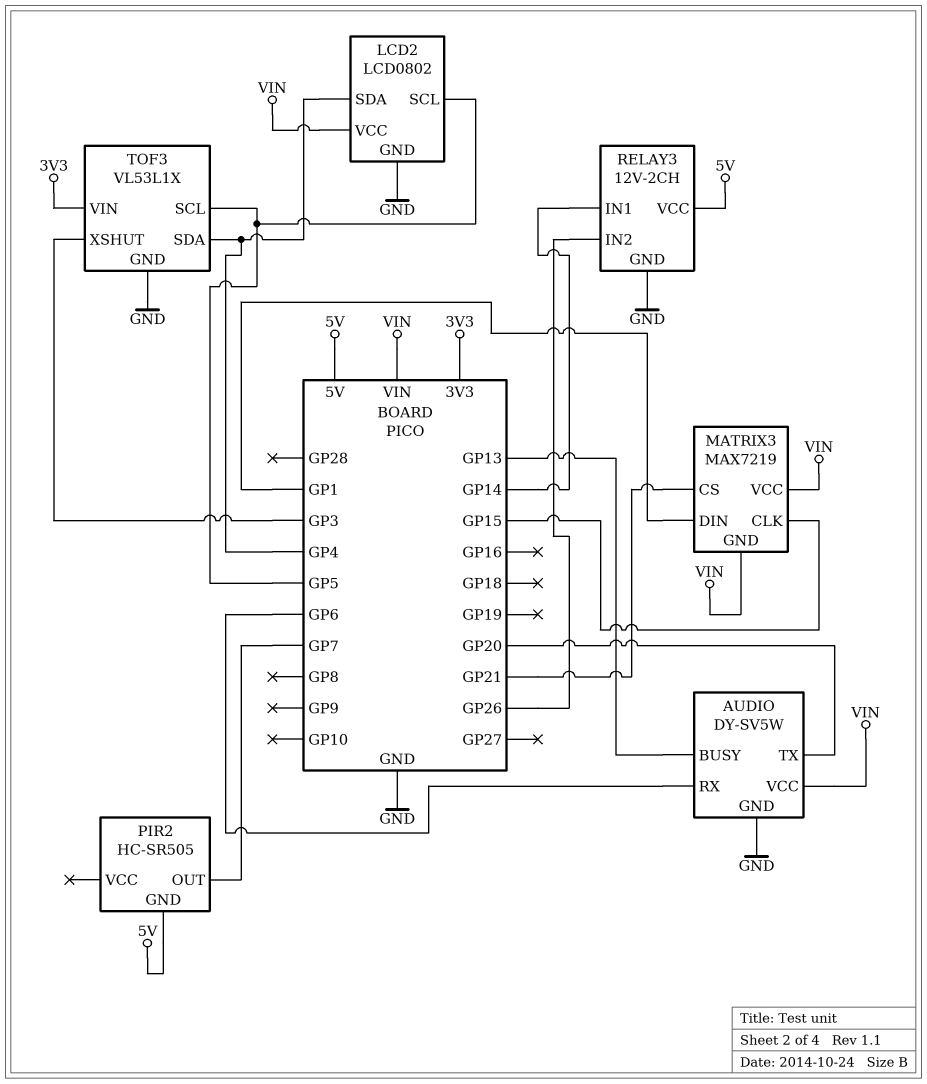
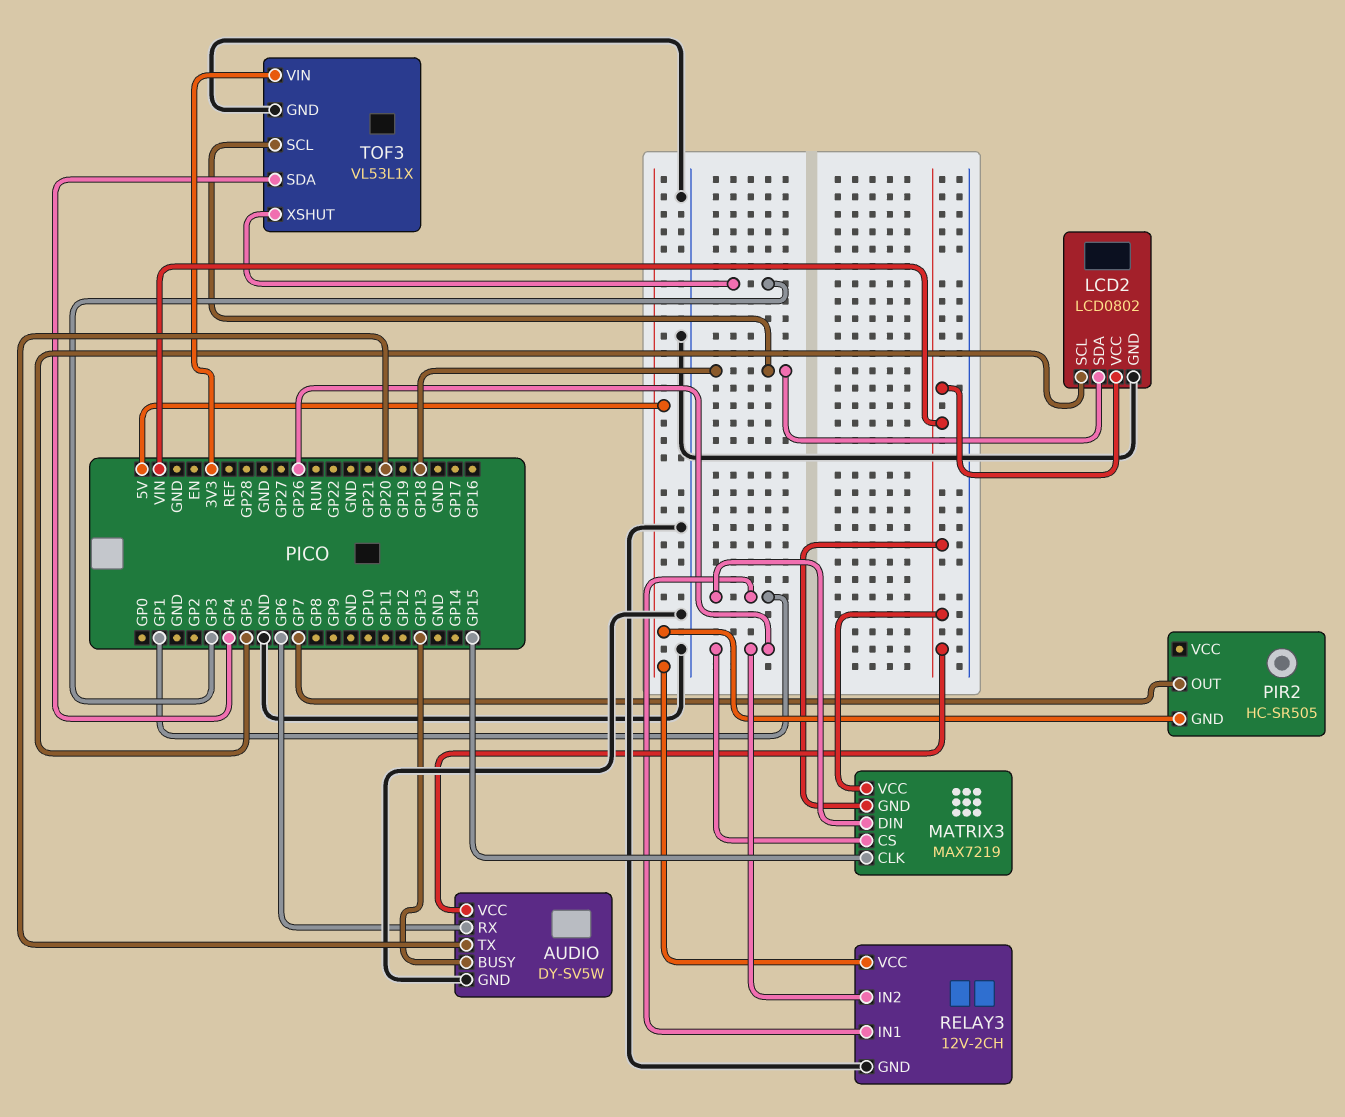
LCD2 pin SDA: GP4 -> GP18
MATRIX3 pin CS: GP21 -> GP26
RELAY3 pin IN1: GP14 -> GP1
TOF3 pin SCL: GP5 -> GP18

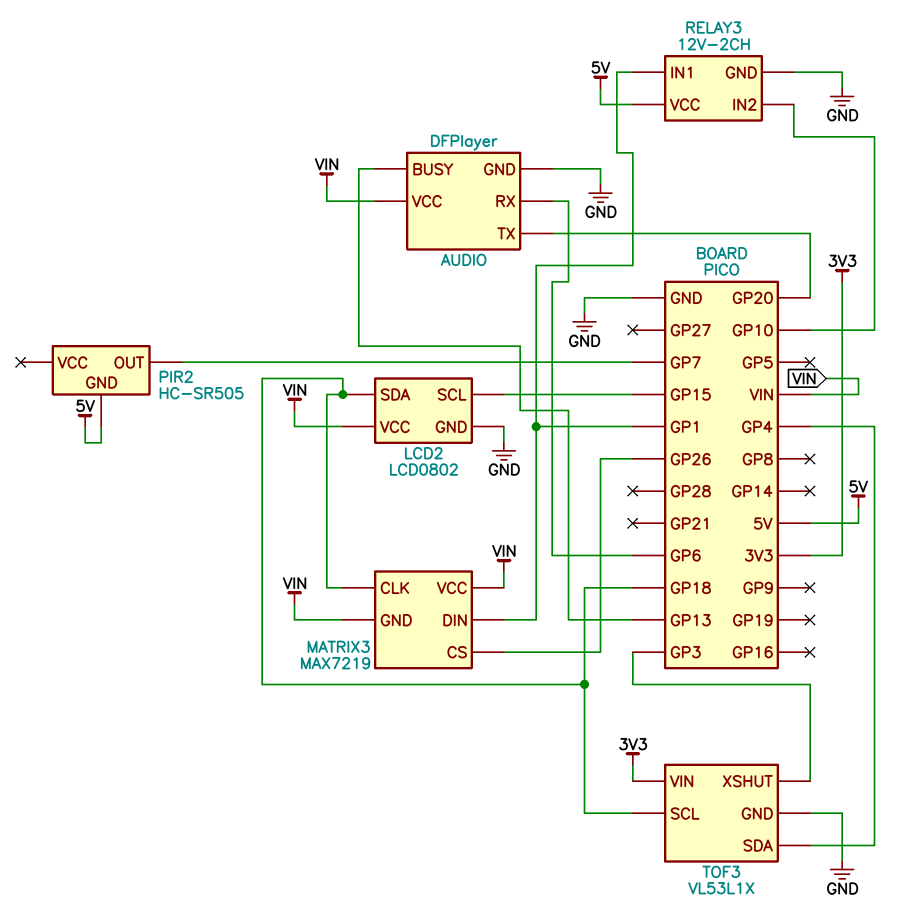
AUDIO: DY-SV5W -> DFPlayer
LCD2 pin SCL: GP5 -> GP15
MATRIX3 pin CLK: GP15 -> GP18
RELAY3 pin IN2: GP26 -> GP10

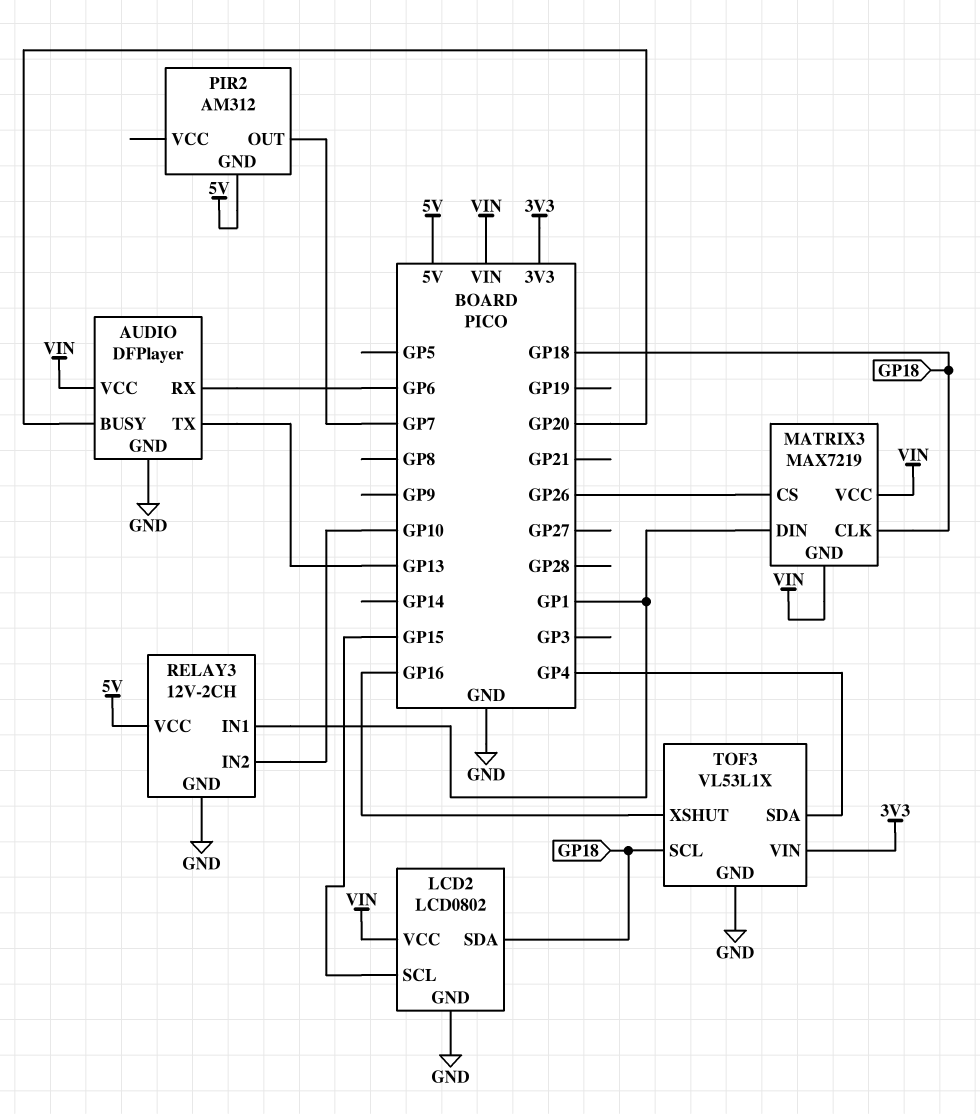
AUDIO pin BUSY: GP13 -> GP20
AUDIO pin TX: GP20 -> GP13
PIR2: HC-SR505 -> AM312
TOF3 pin XSHUT: GP3 -> GP16

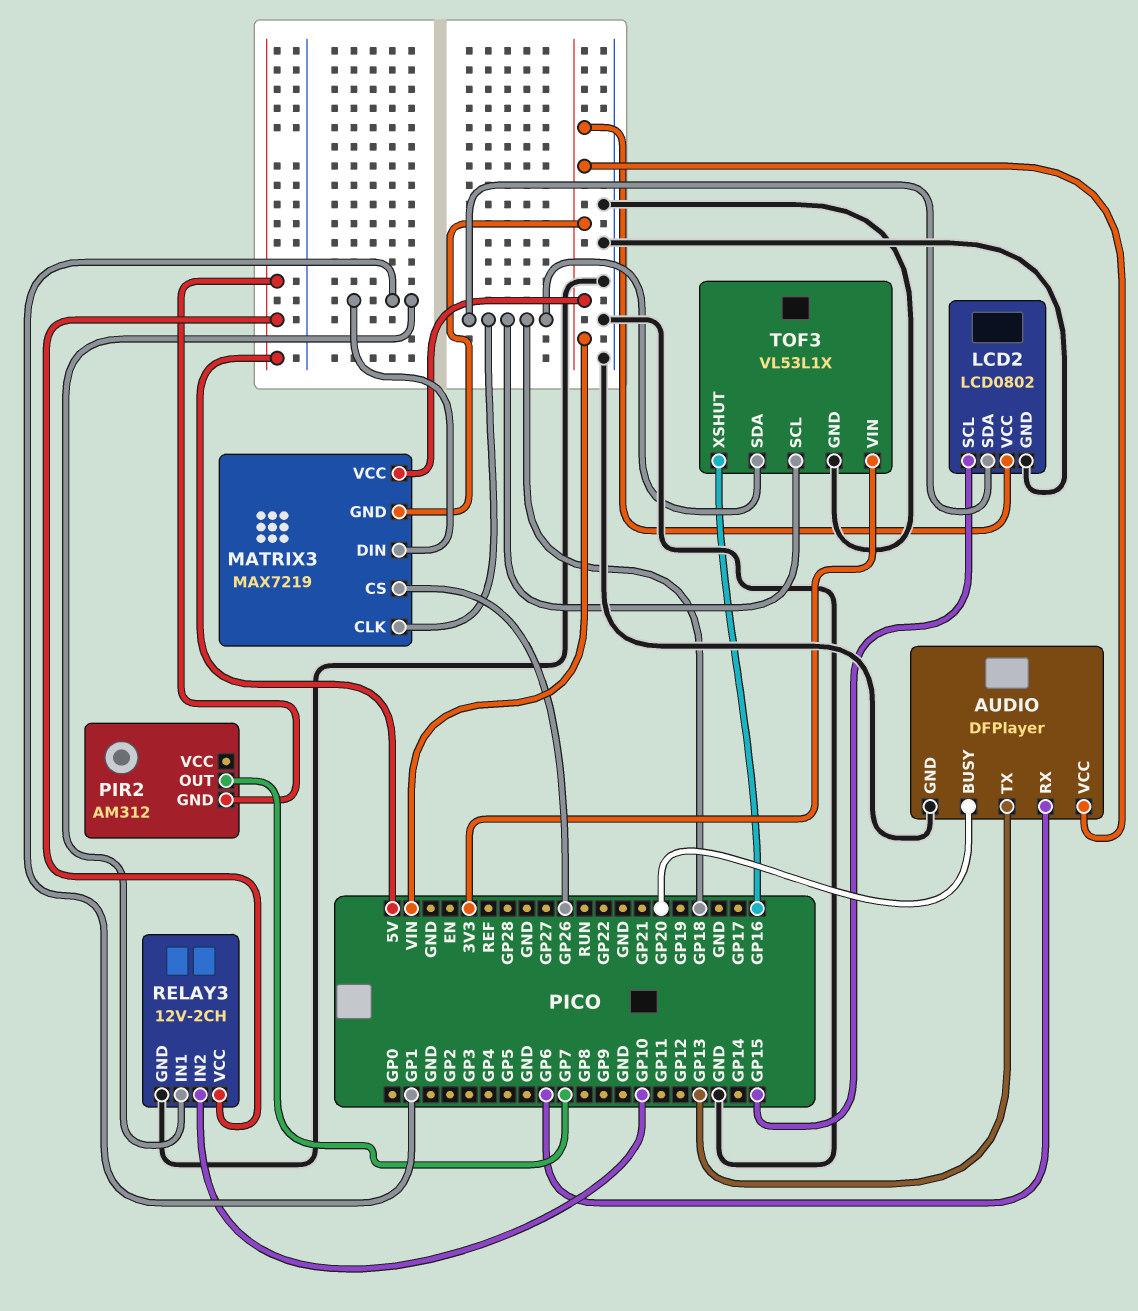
TOF3 pin SDA: GP4 -> GP18

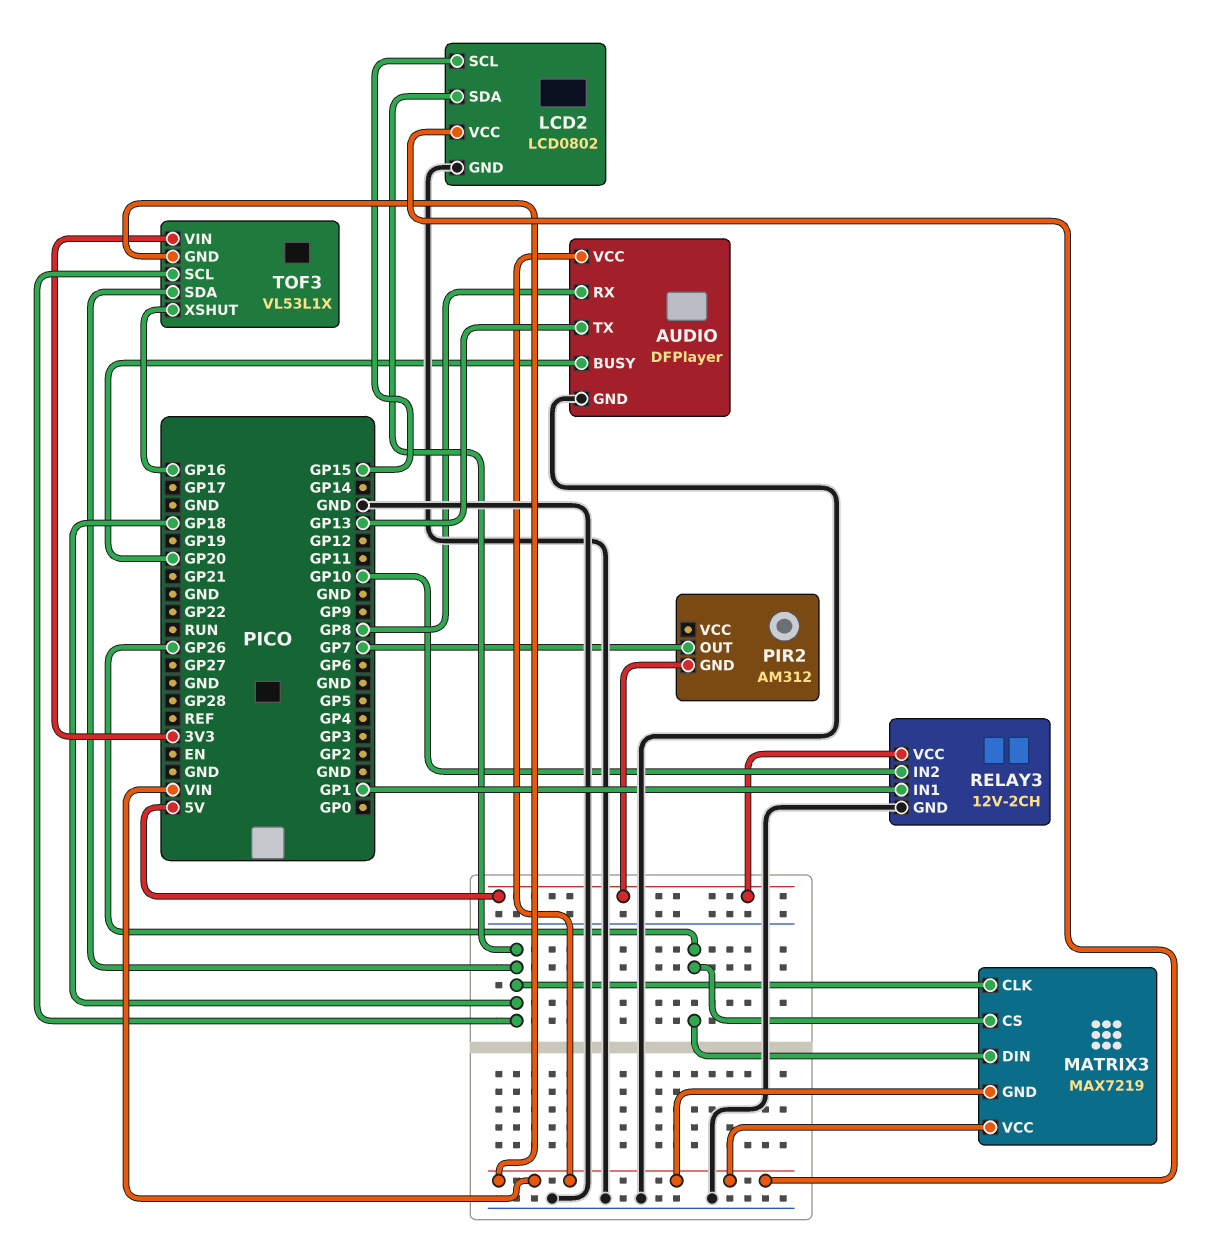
AUDIO pin RX: GP6 -> GP8
MATRIX3 pin DIN: GP1 -> GP26
TOF3 pin GND: GND -> VIN

